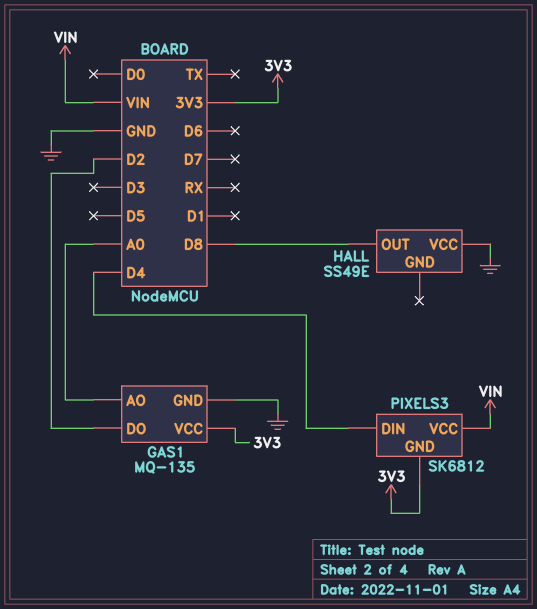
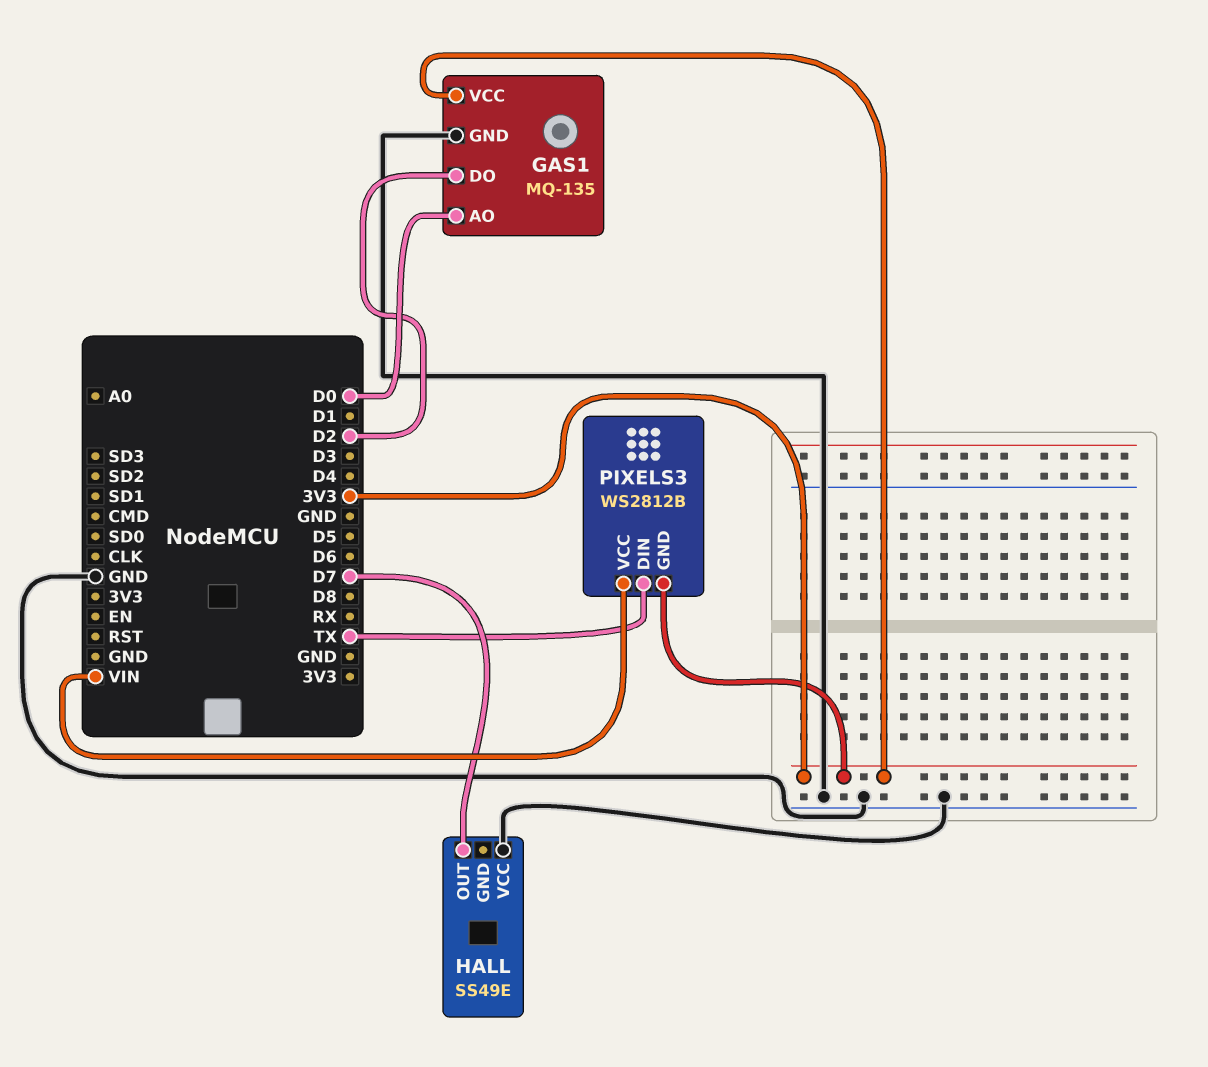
GAS1 pin AO: A0 -> D0
HALL pin OUT: D8 -> D7
PIXELS3: SK6812 -> WS2812B
PIXELS3 pin DIN: D4 -> TX

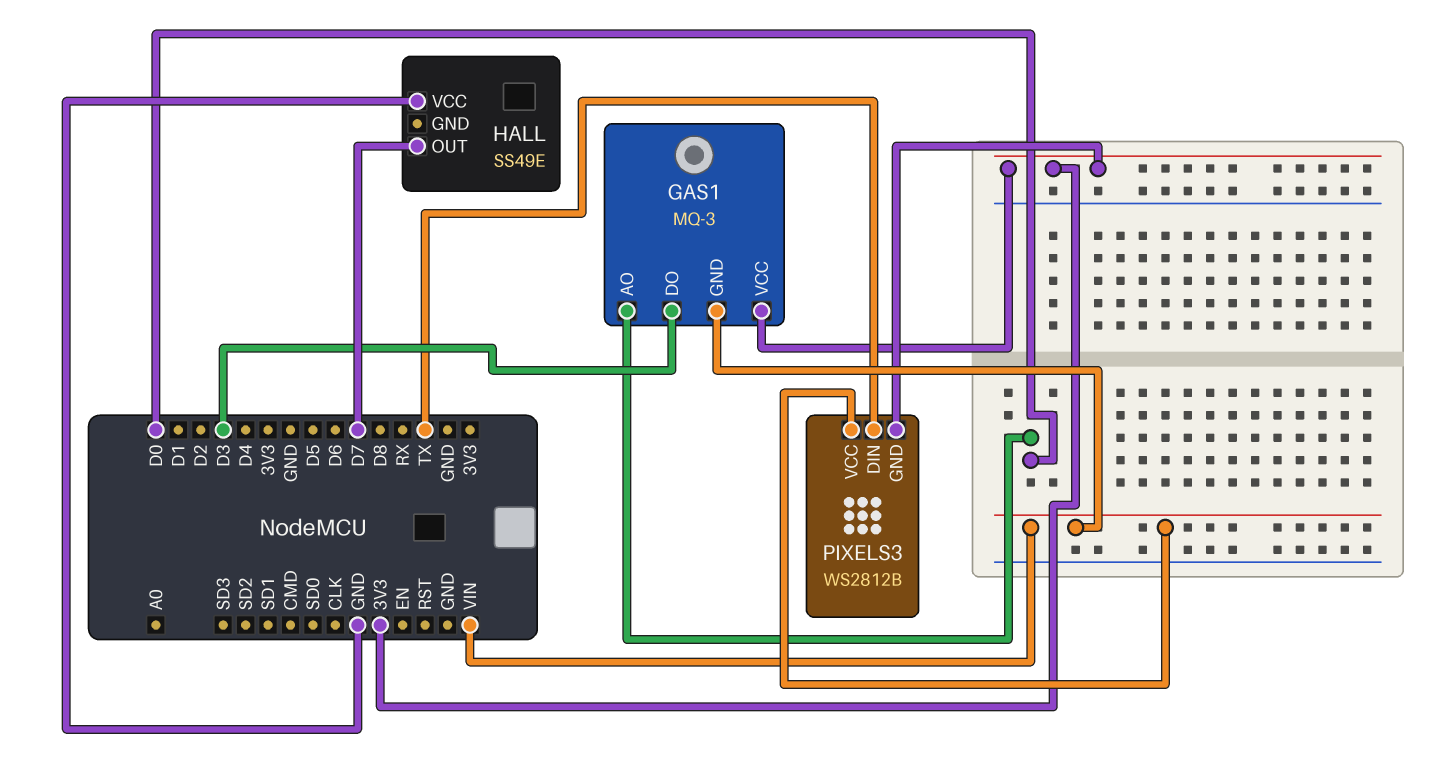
GAS1: MQ-135 -> MQ-3
GAS1 pin DO: D2 -> D3
GAS1 pin GND: GND -> VIN

